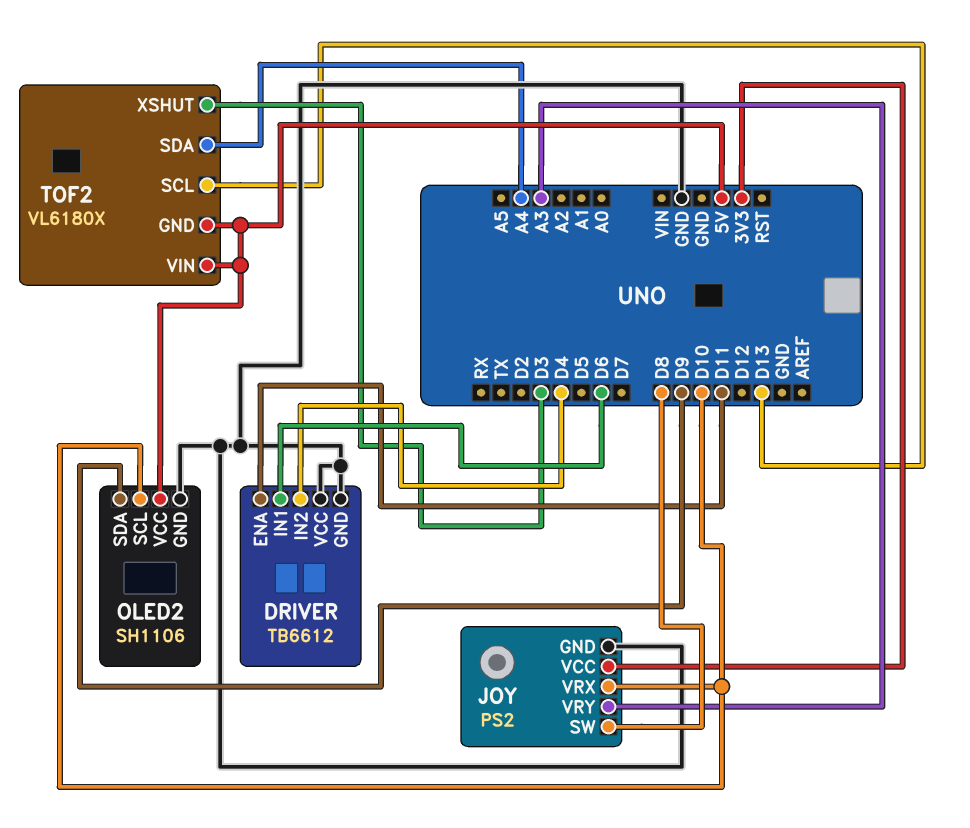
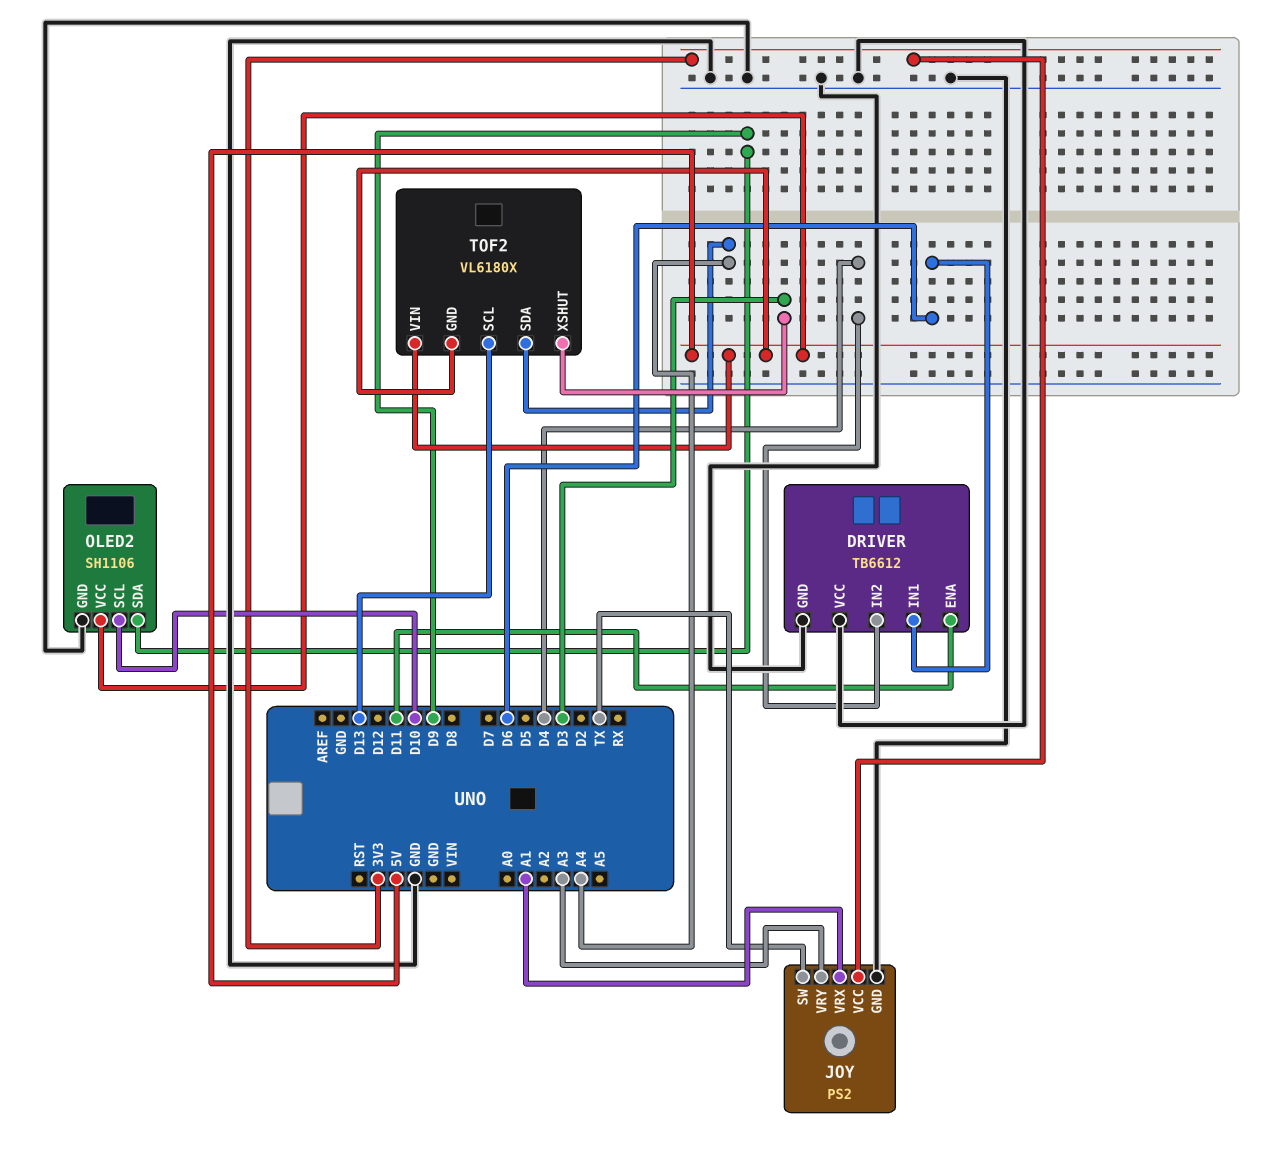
JOY pin SW: D8 -> TX
JOY pin VRX: D10 -> A1

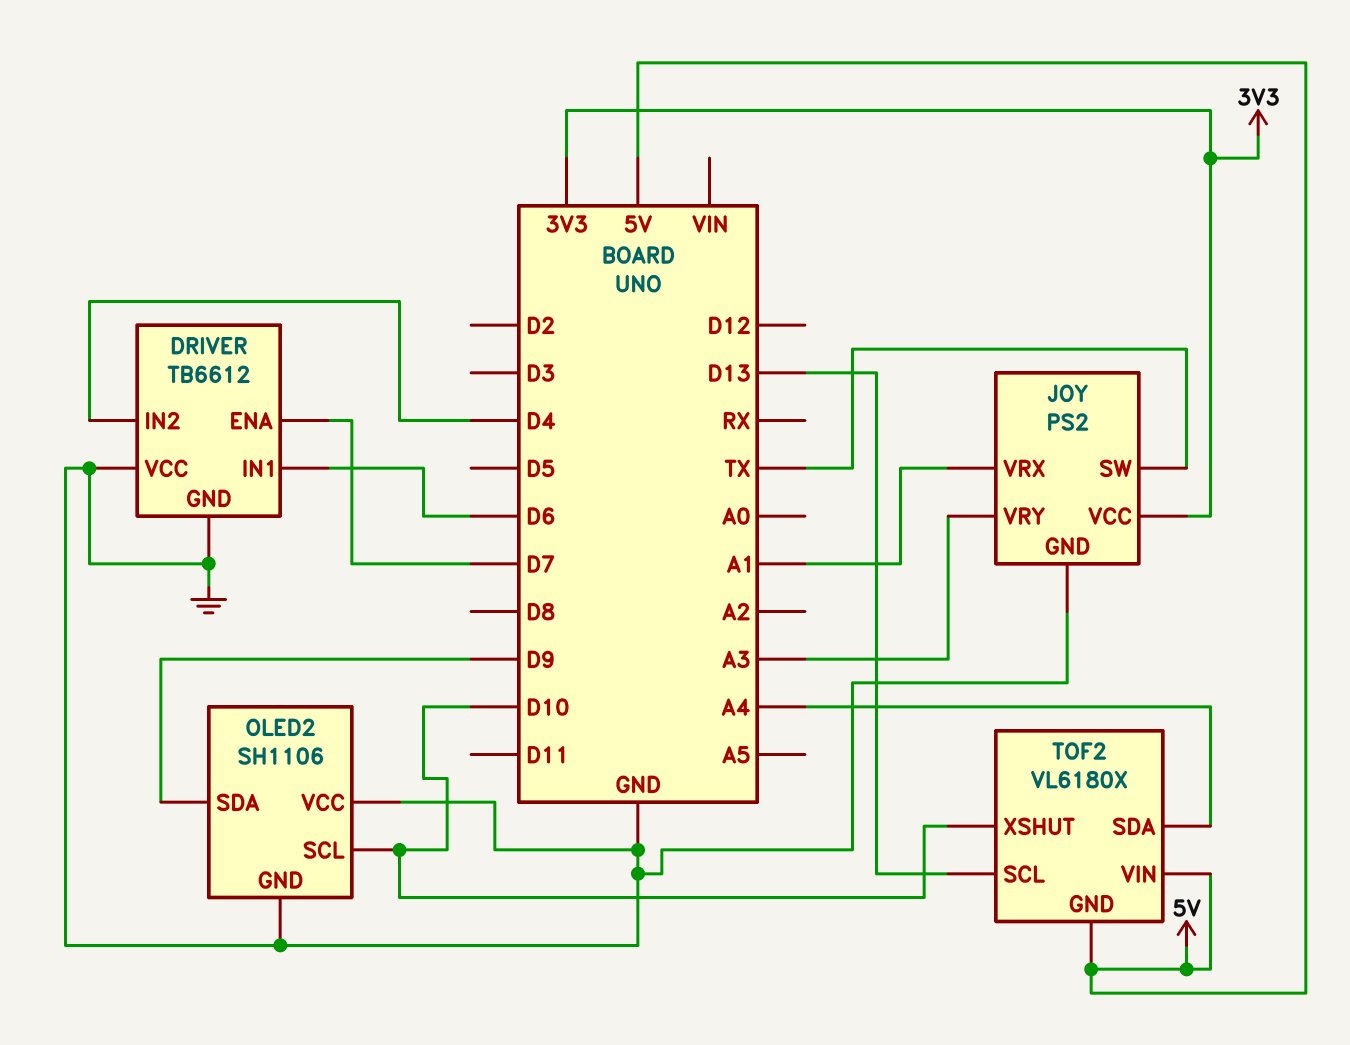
DRIVER pin ENA: D11 -> D7
OLED2 pin VCC: 5V -> GND
TOF2 pin XSHUT: D3 -> D10

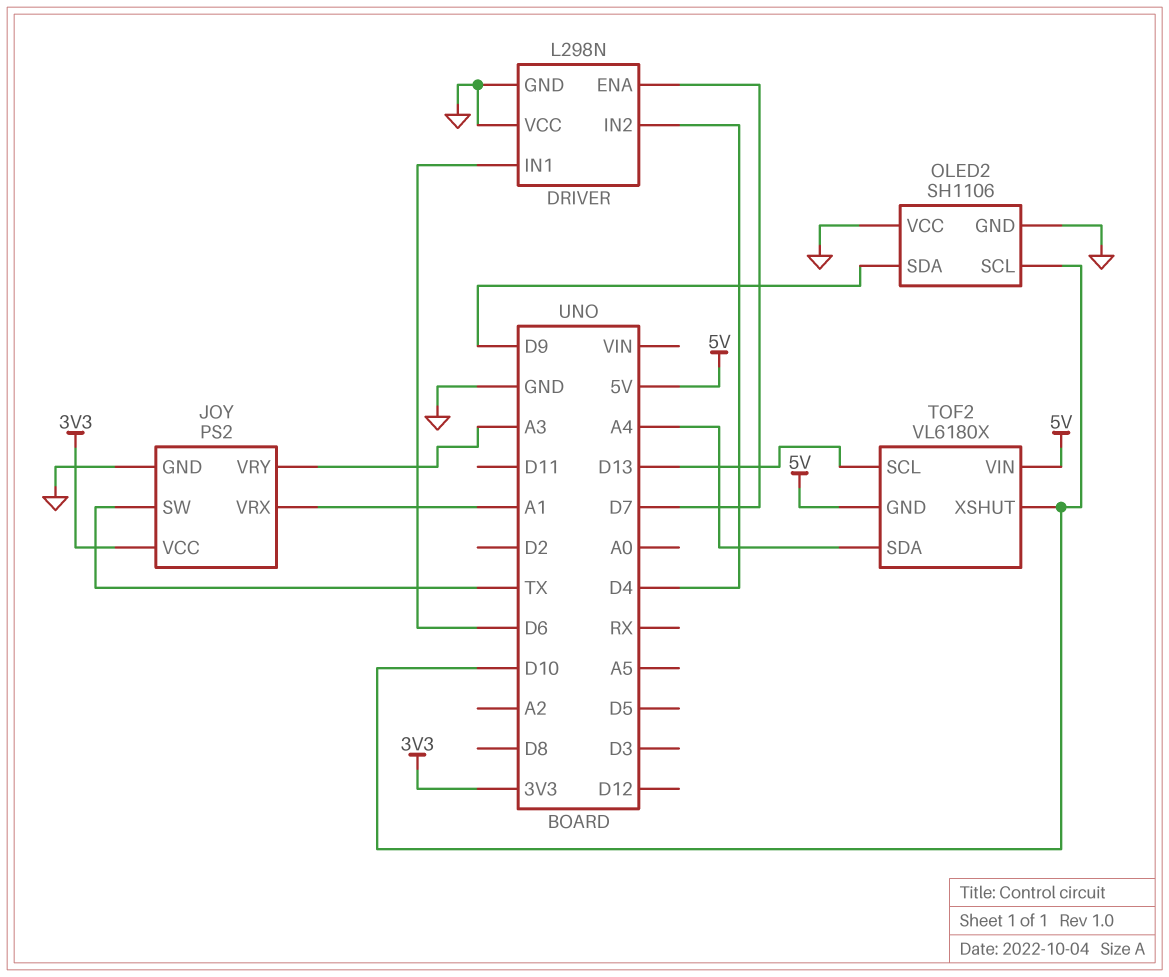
DRIVER: TB6612 -> L298N

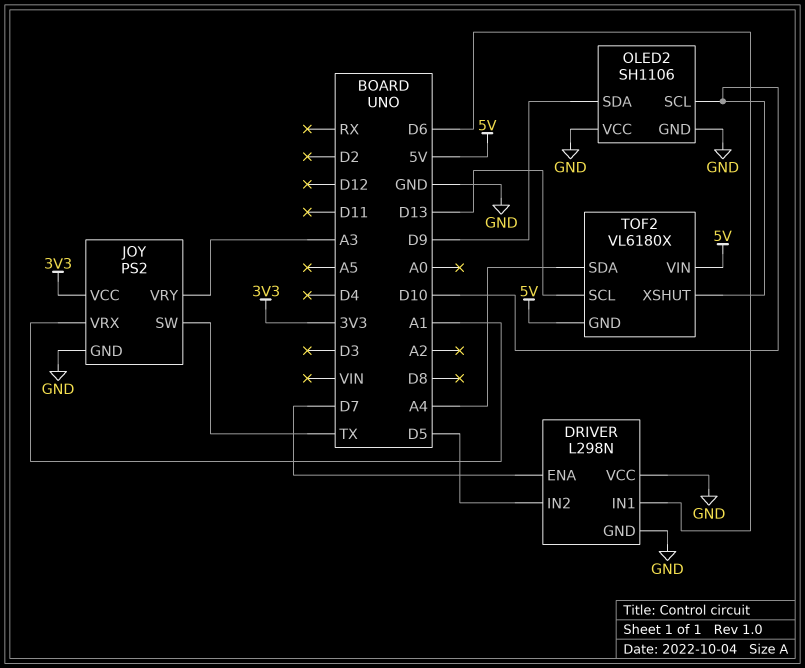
DRIVER pin IN2: D4 -> D5

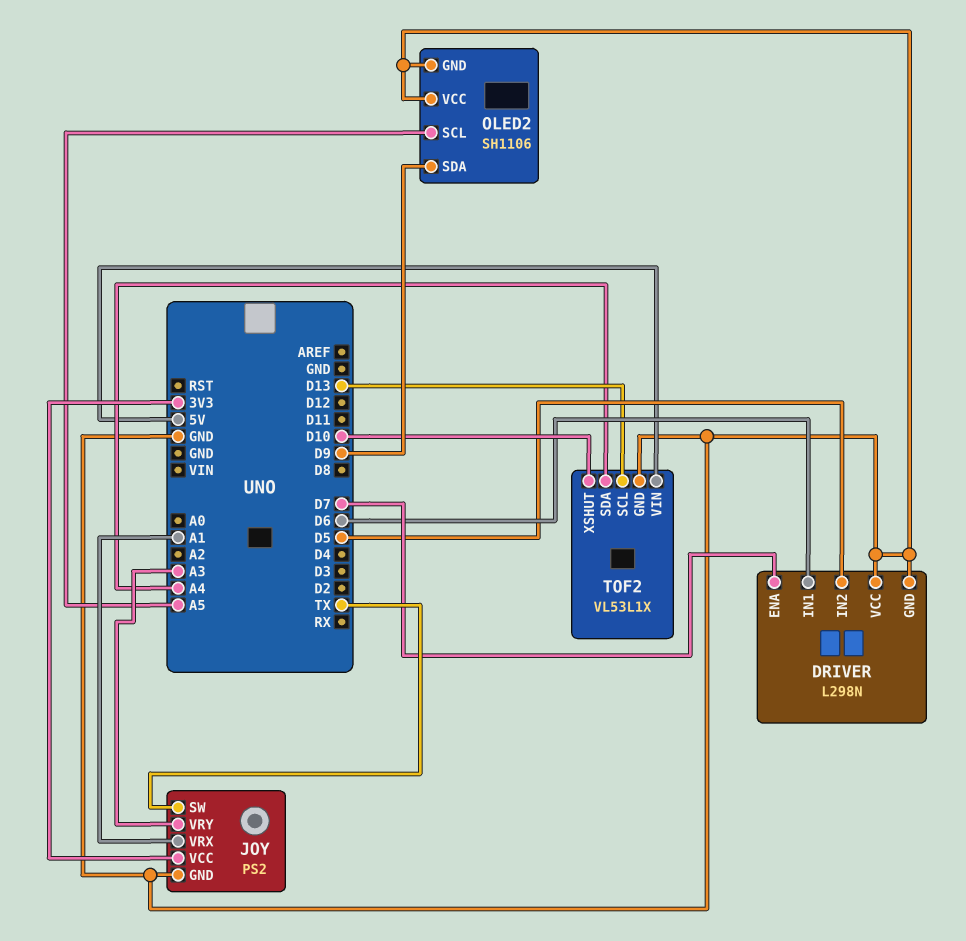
OLED2 pin SCL: D10 -> A5
TOF2: VL6180X -> VL53L1X
TOF2 pin GND: 5V -> GND

